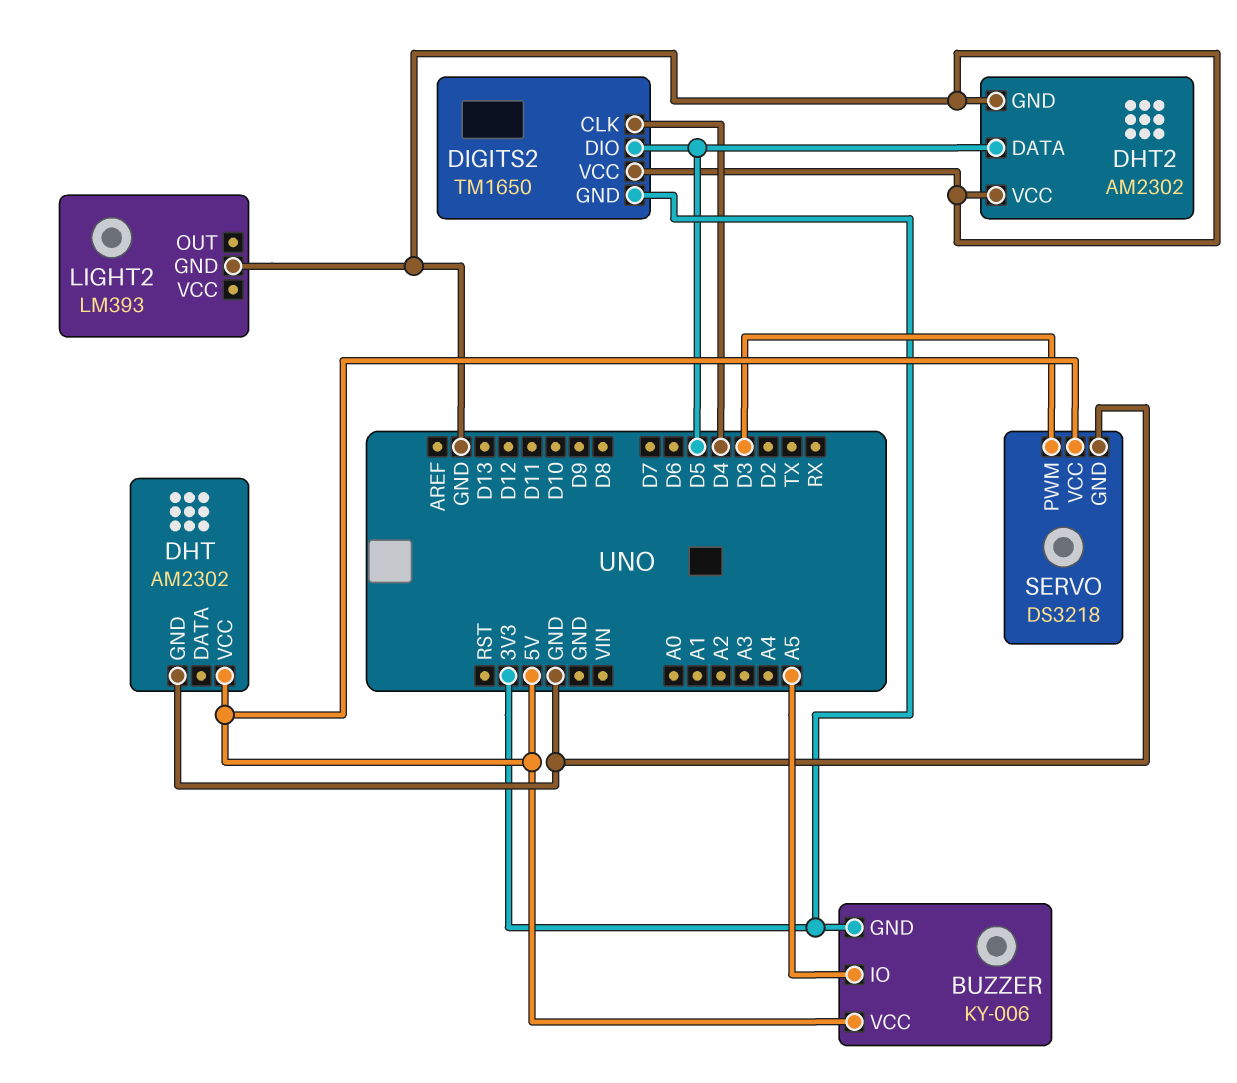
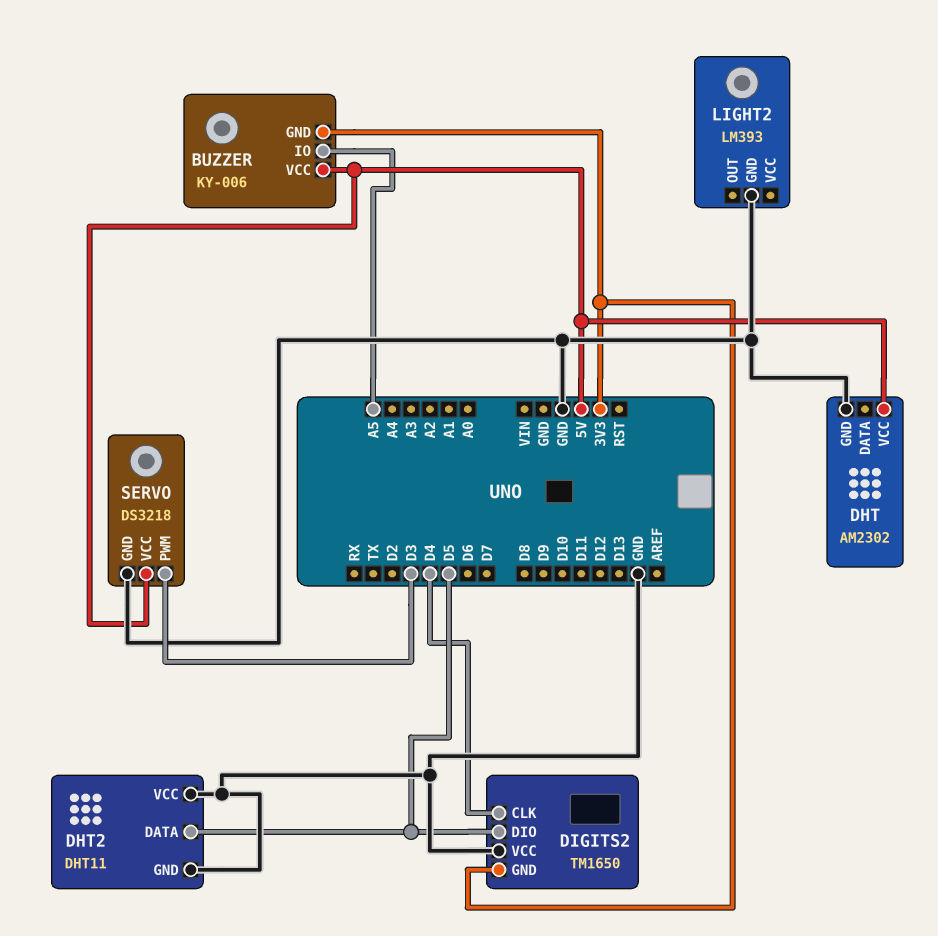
DHT2: AM2302 -> DHT11

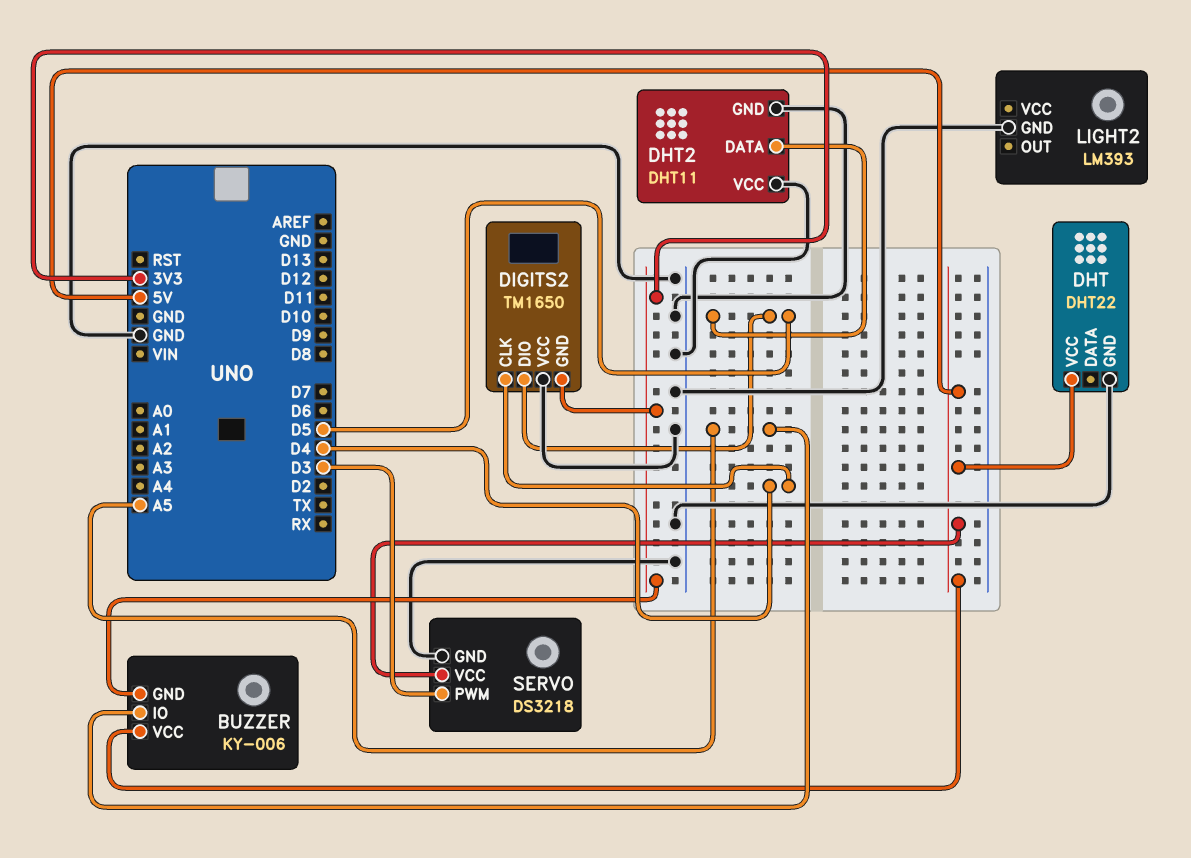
DHT: AM2302 -> DHT22

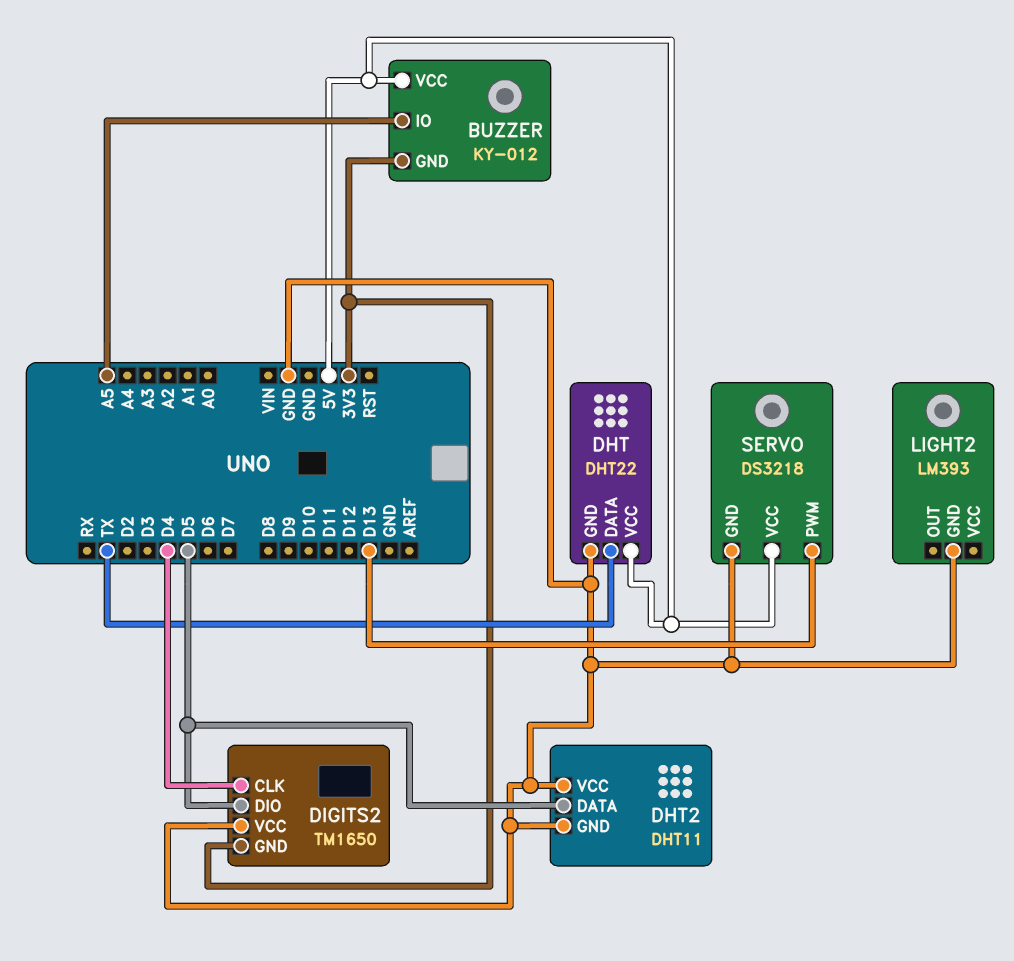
BUZZER: KY-006 -> KY-012
DHT pin DATA: none -> TX
SERVO pin PWM: D3 -> D13

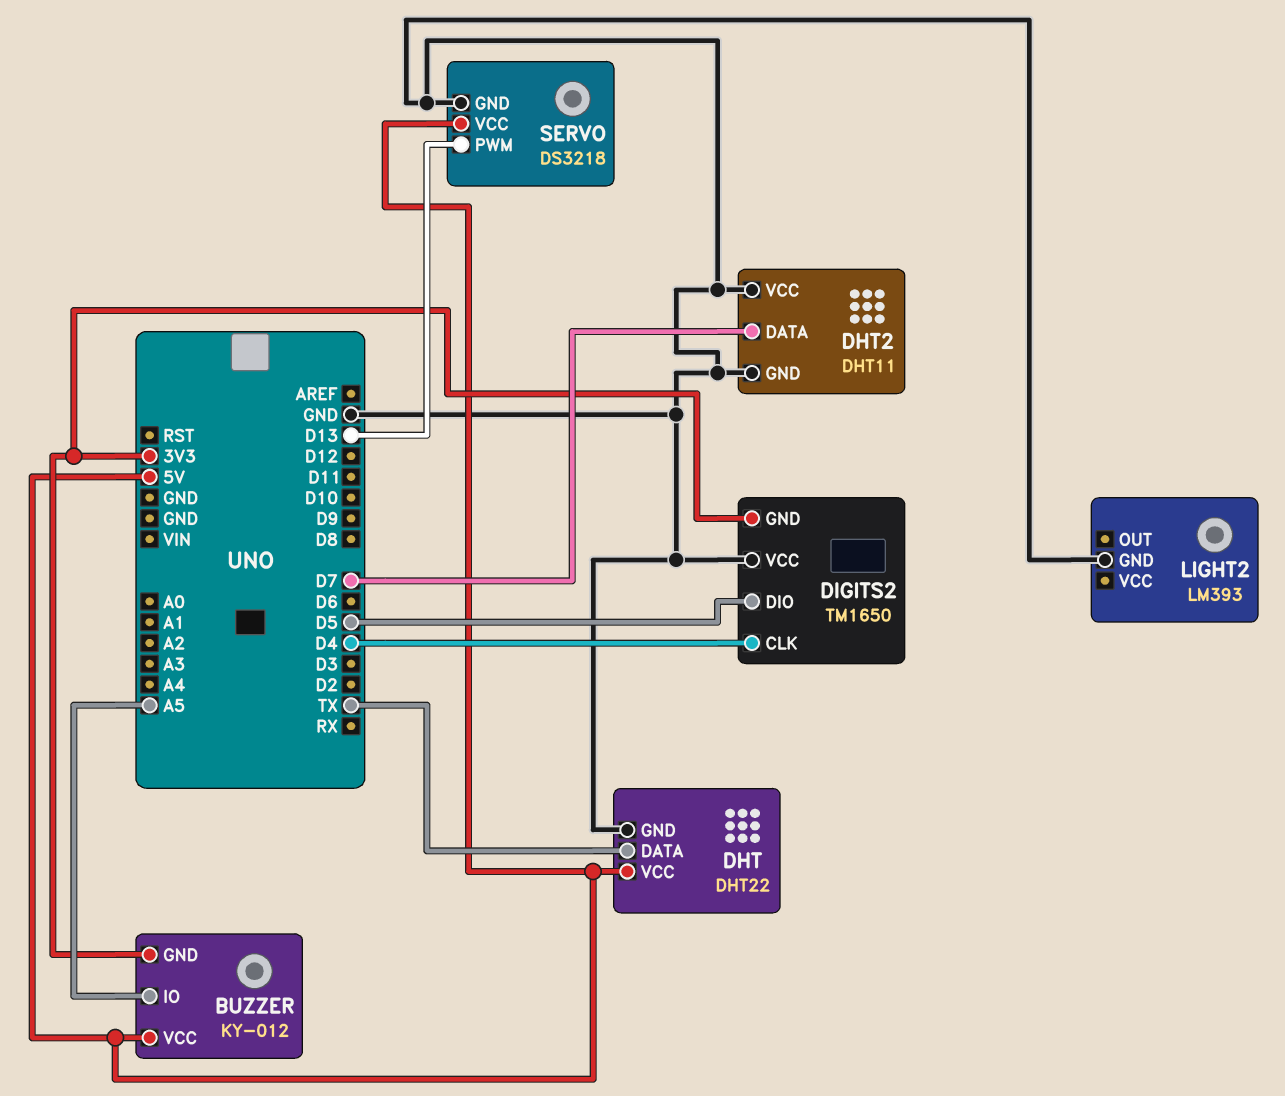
DHT2 pin DATA: D5 -> D7

